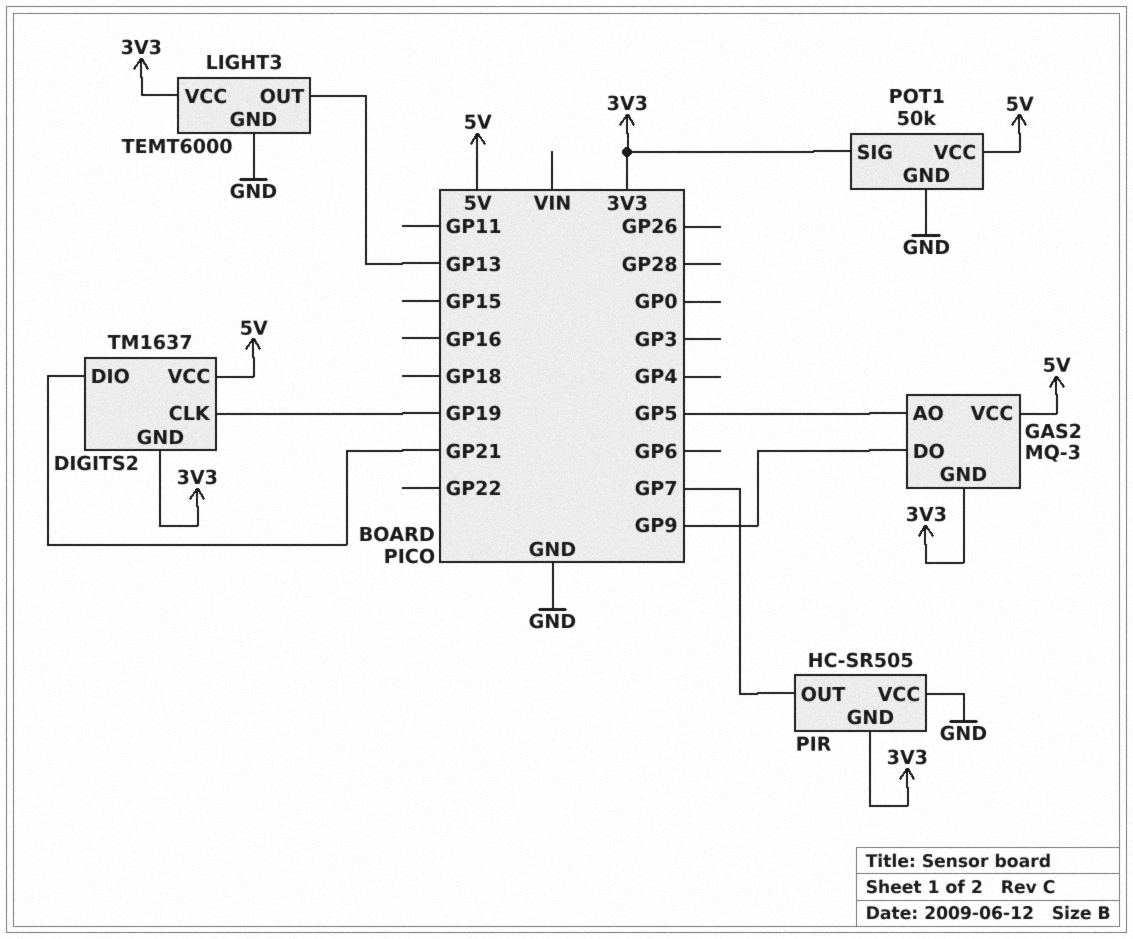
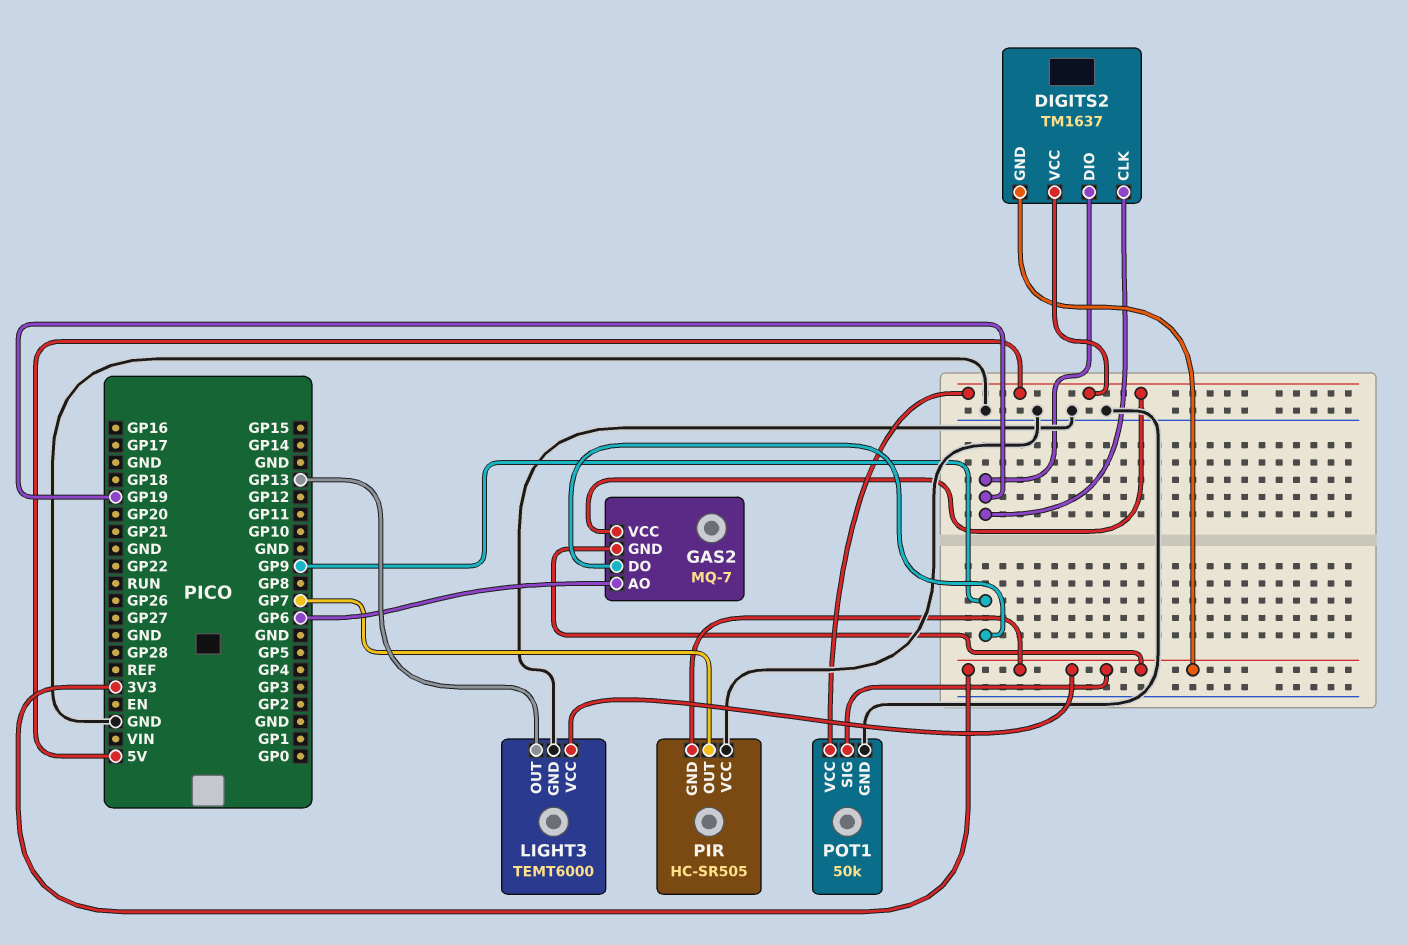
DIGITS2 pin DIO: GP21 -> GP19
GAS2: MQ-3 -> MQ-7
GAS2 pin AO: GP5 -> GP6

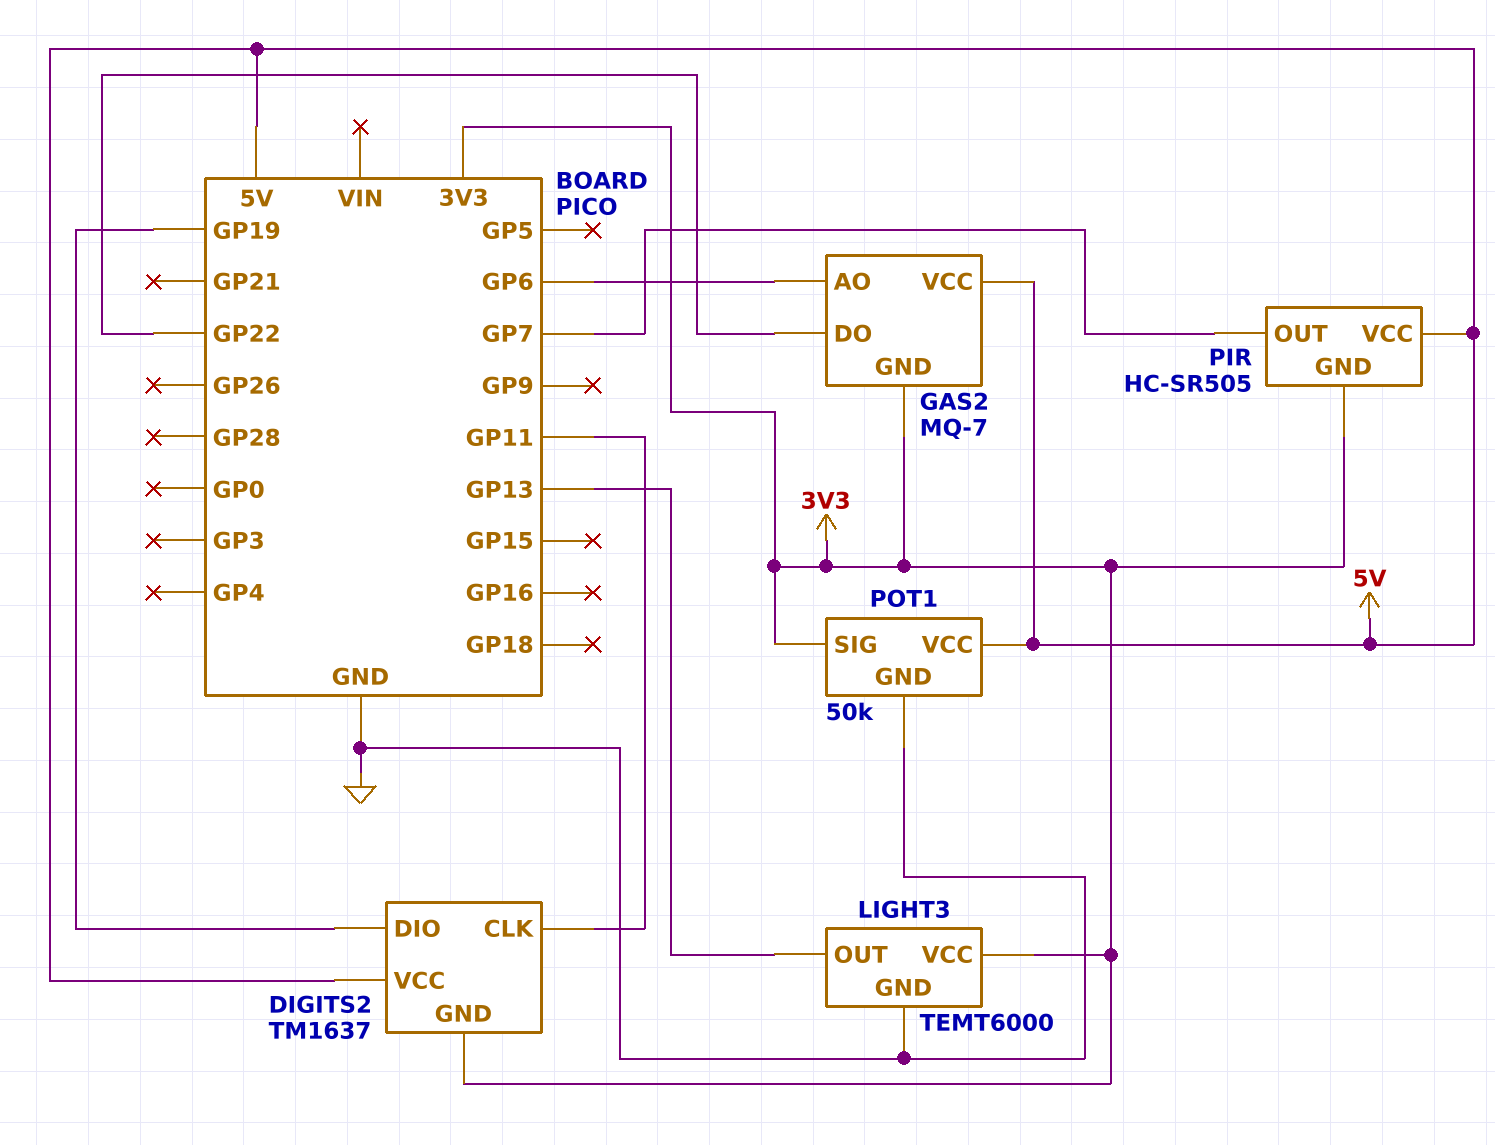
DIGITS2 pin CLK: GP19 -> GP11
GAS2 pin DO: GP9 -> GP22
PIR pin VCC: GND -> 5V

